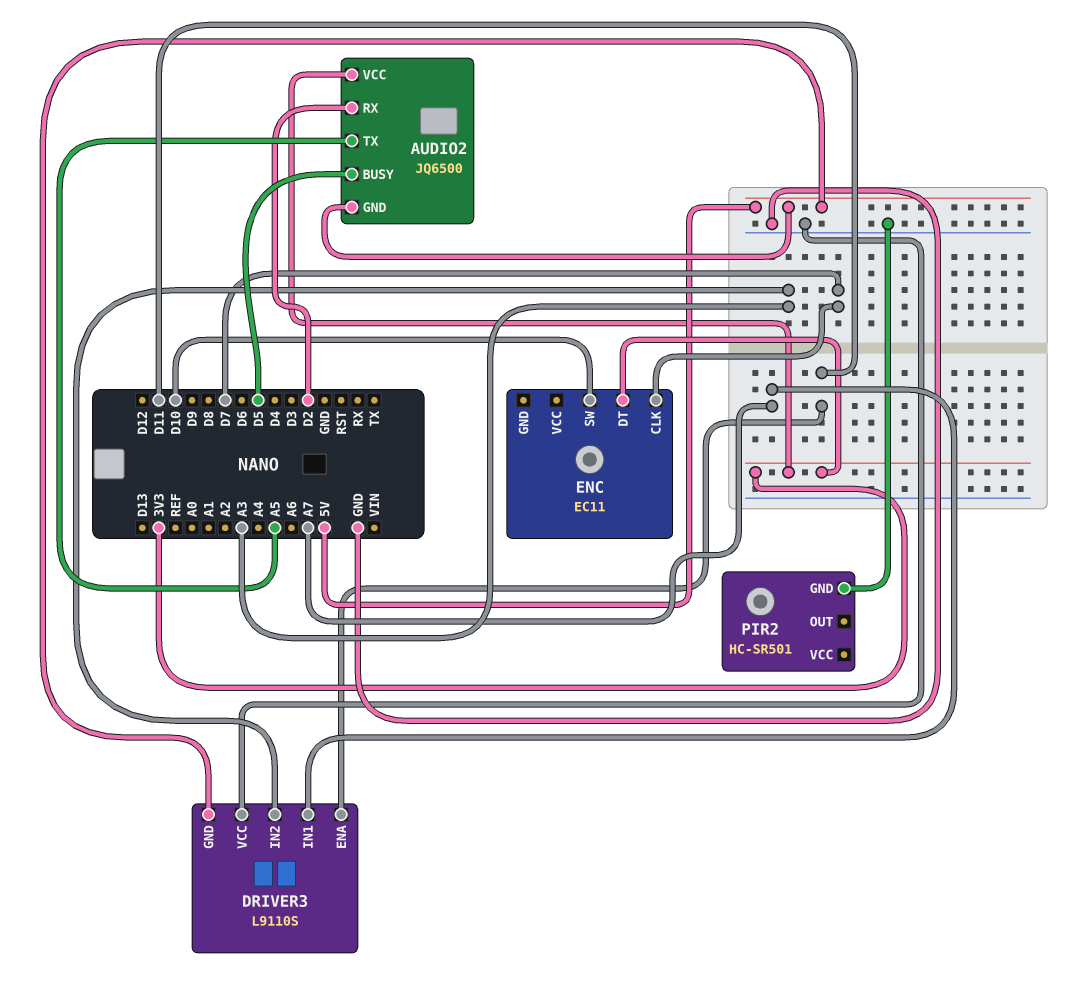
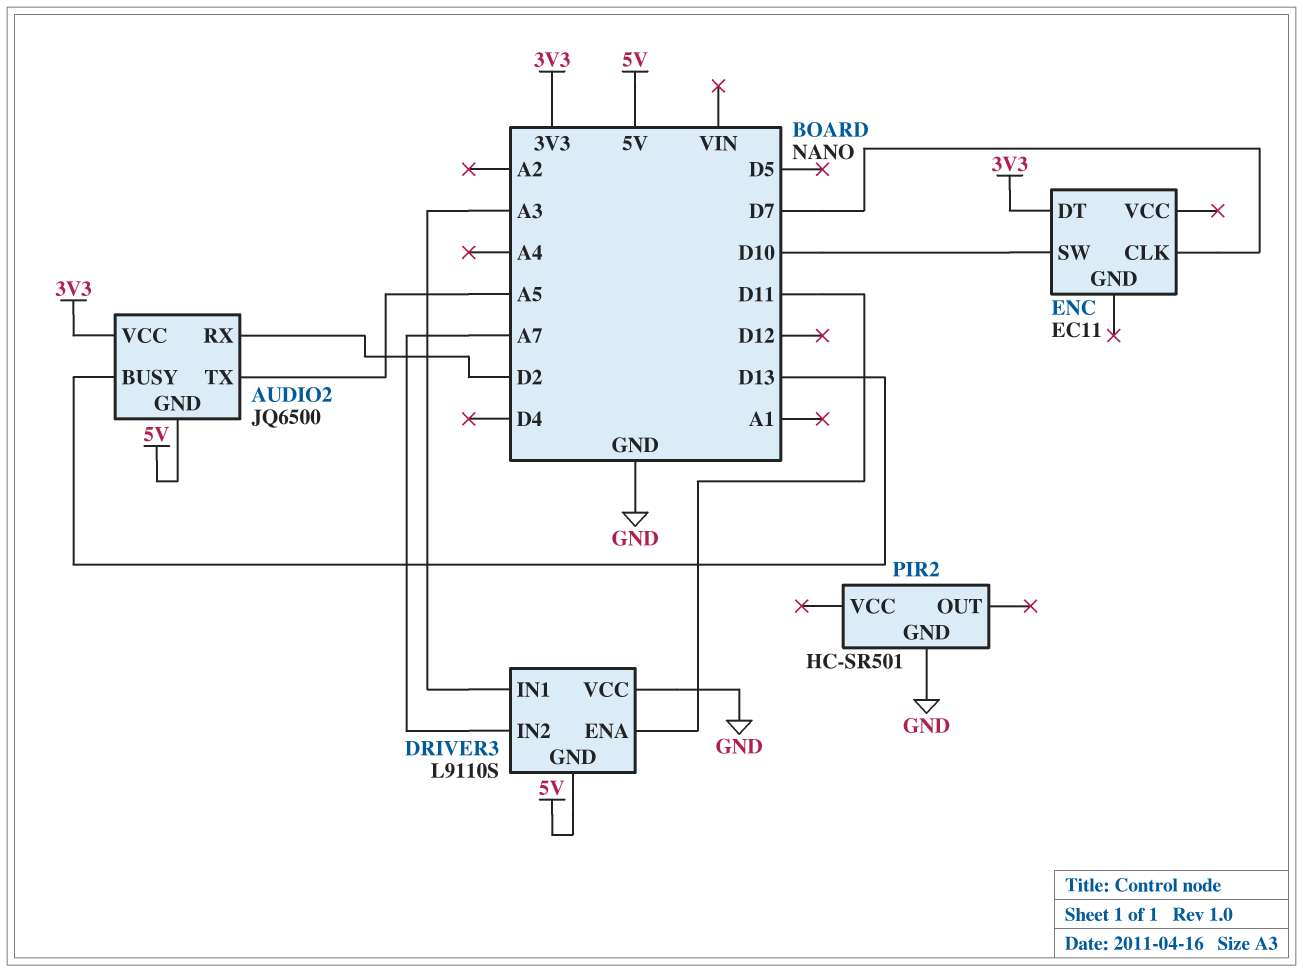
AUDIO2 pin BUSY: D5 -> D13
DRIVER3 pin IN1: A7 -> A3
DRIVER3 pin IN2: A3 -> A7

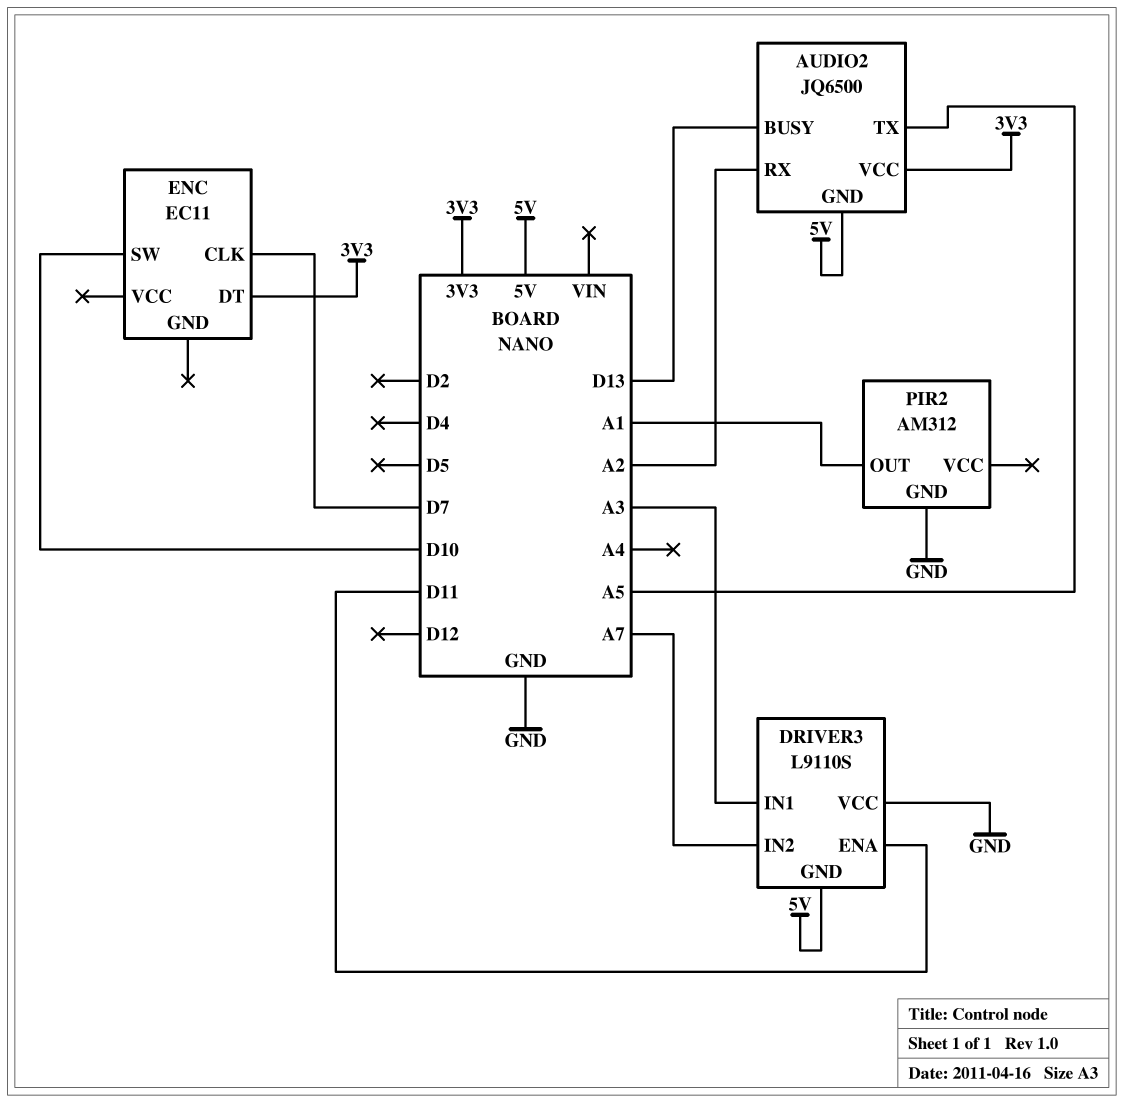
AUDIO2 pin RX: D2 -> A2
PIR2: HC-SR501 -> AM312
PIR2 pin OUT: none -> A1

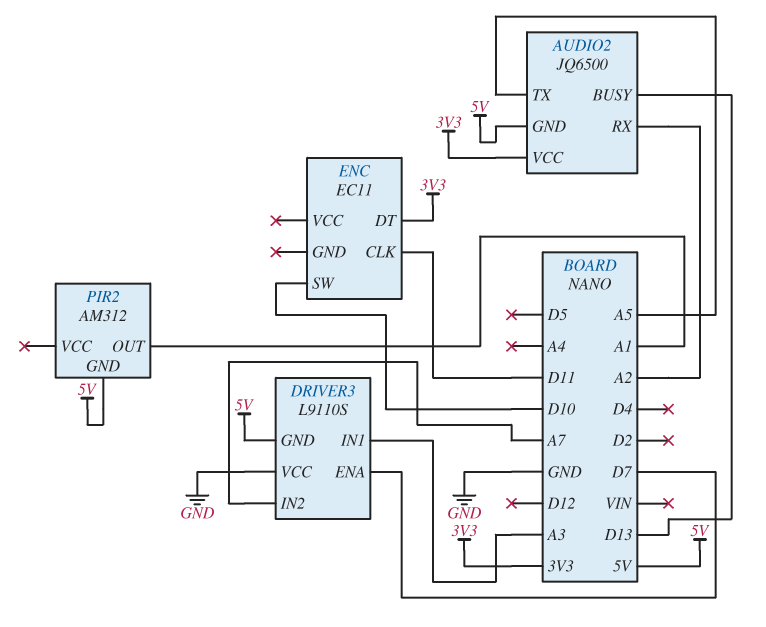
DRIVER3 pin ENA: D11 -> D7
ENC pin CLK: D7 -> D11
PIR2 pin GND: GND -> 5V

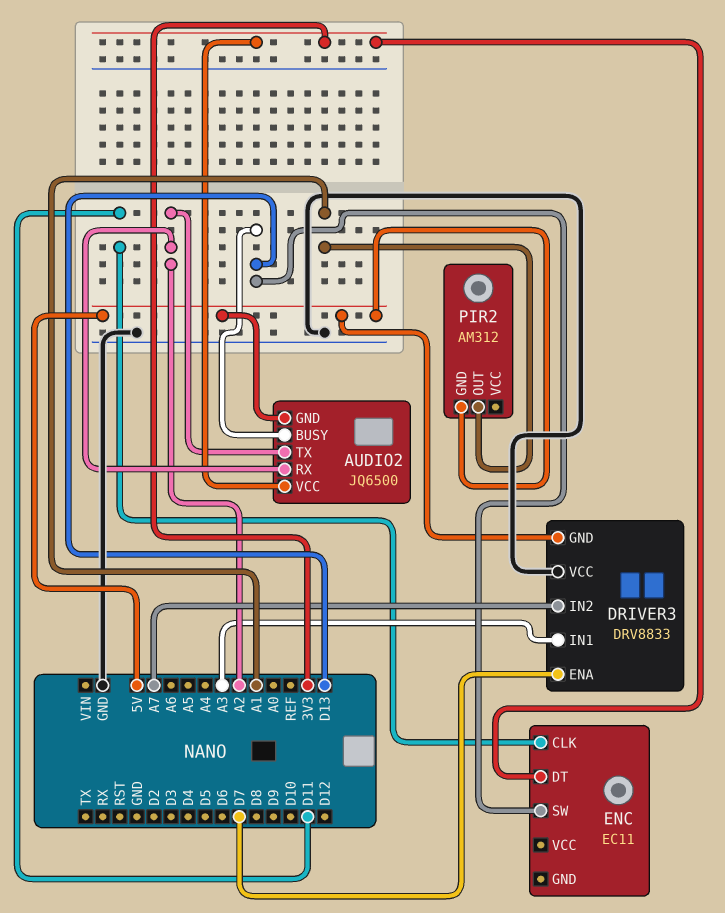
AUDIO2 pin TX: A5 -> A2
DRIVER3: L9110S -> DRV8833
ENC pin SW: D10 -> D13

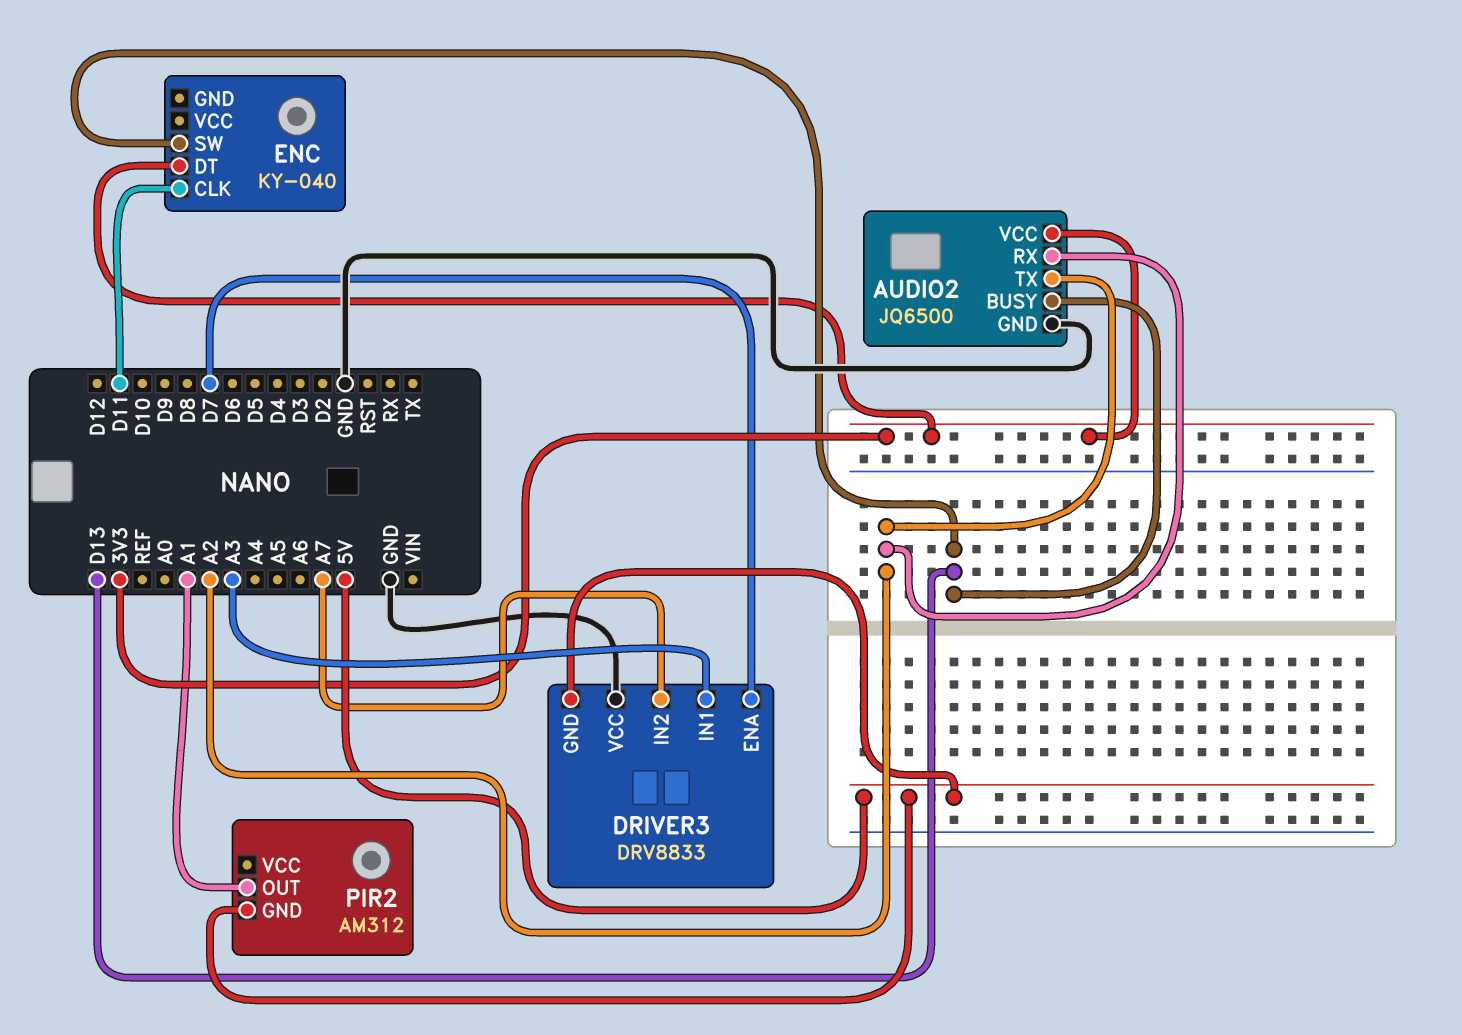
AUDIO2 pin GND: 5V -> GND
ENC: EC11 -> KY-040

